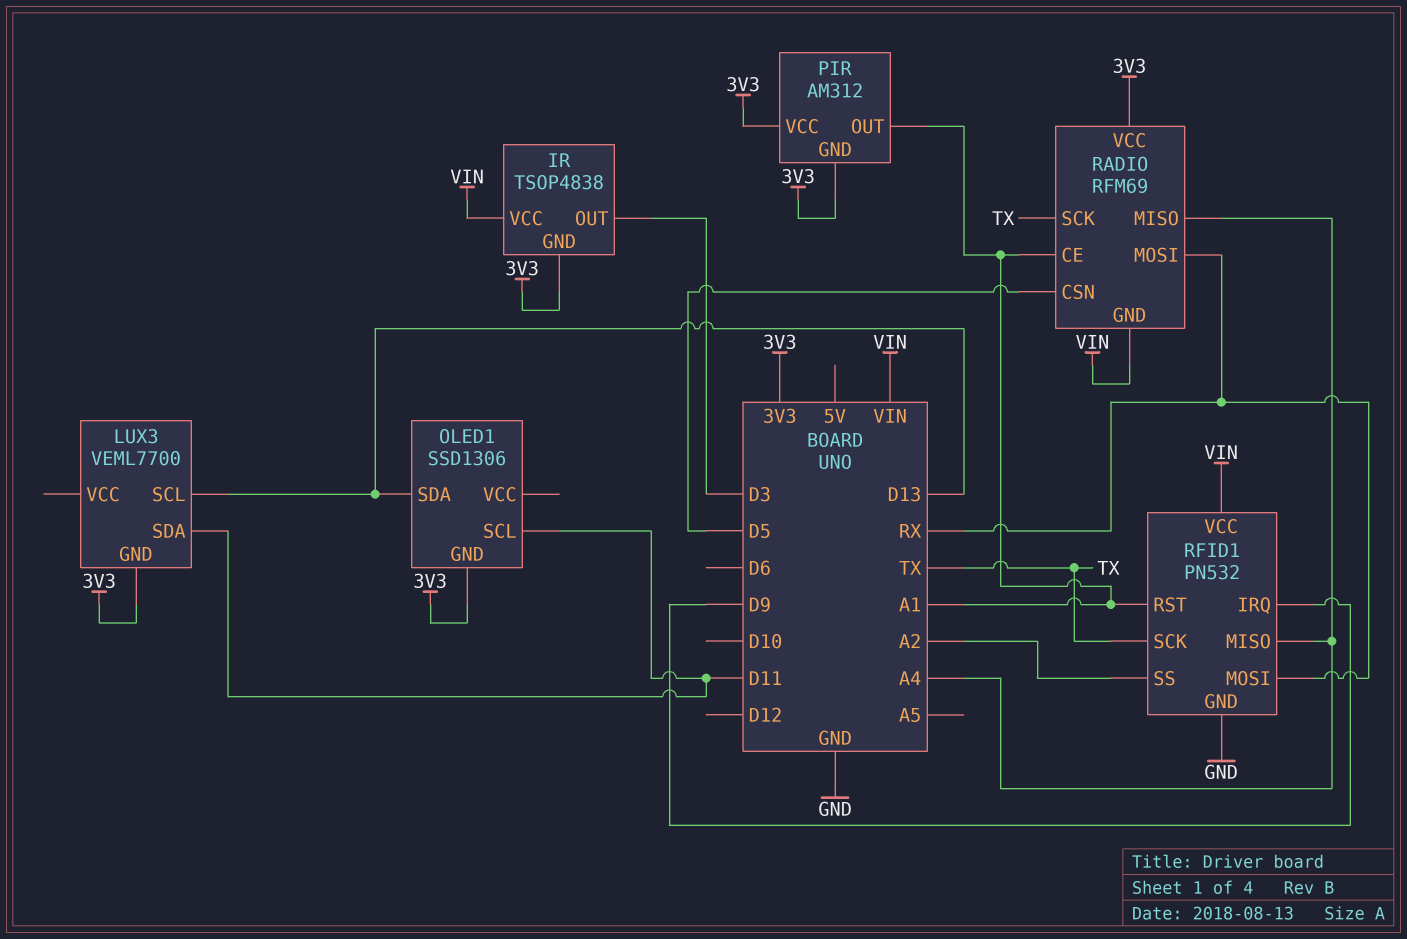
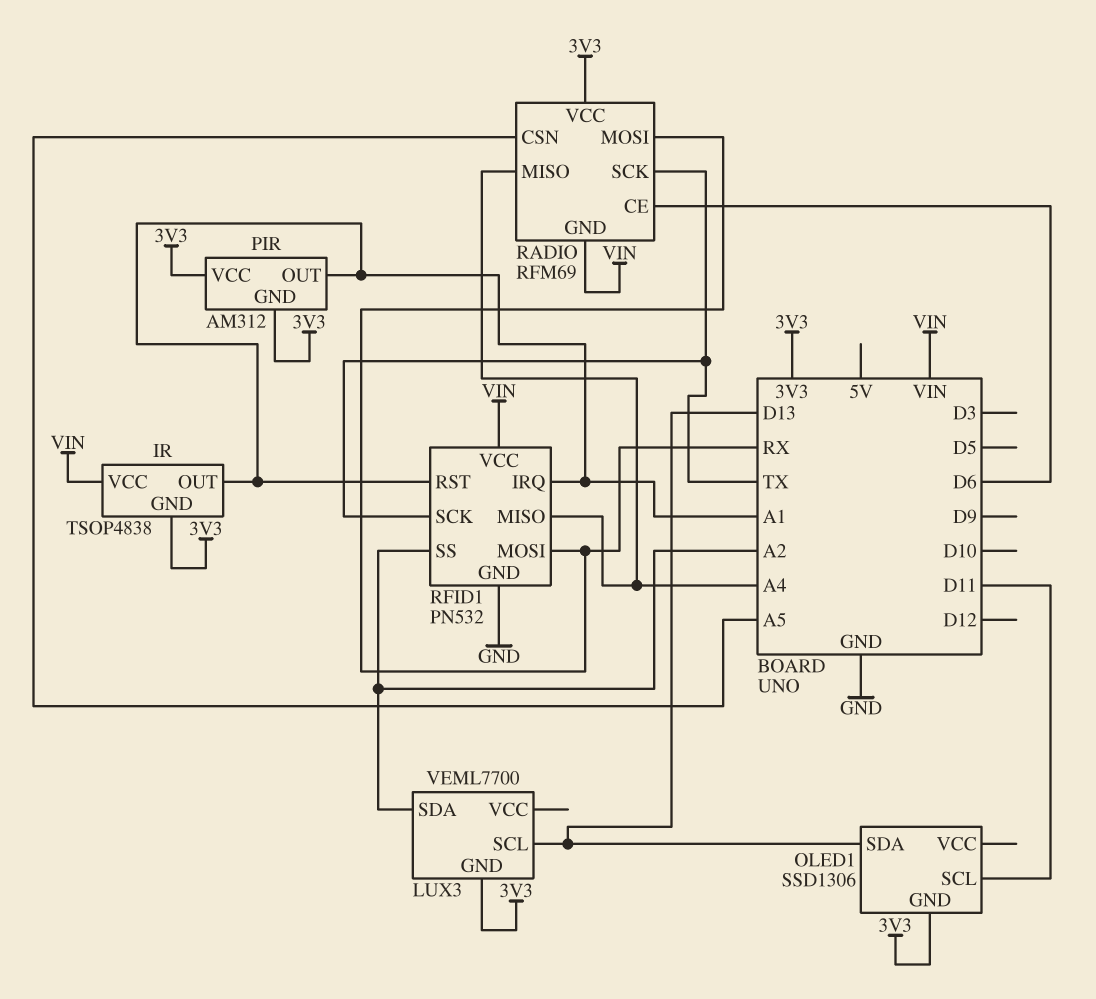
IR pin OUT: D3 -> A1
LUX3 pin SDA: D11 -> A2
RADIO pin CE: A1 -> D6
RADIO pin CSN: D5 -> A5
RFID1 pin IRQ: D9 -> A1

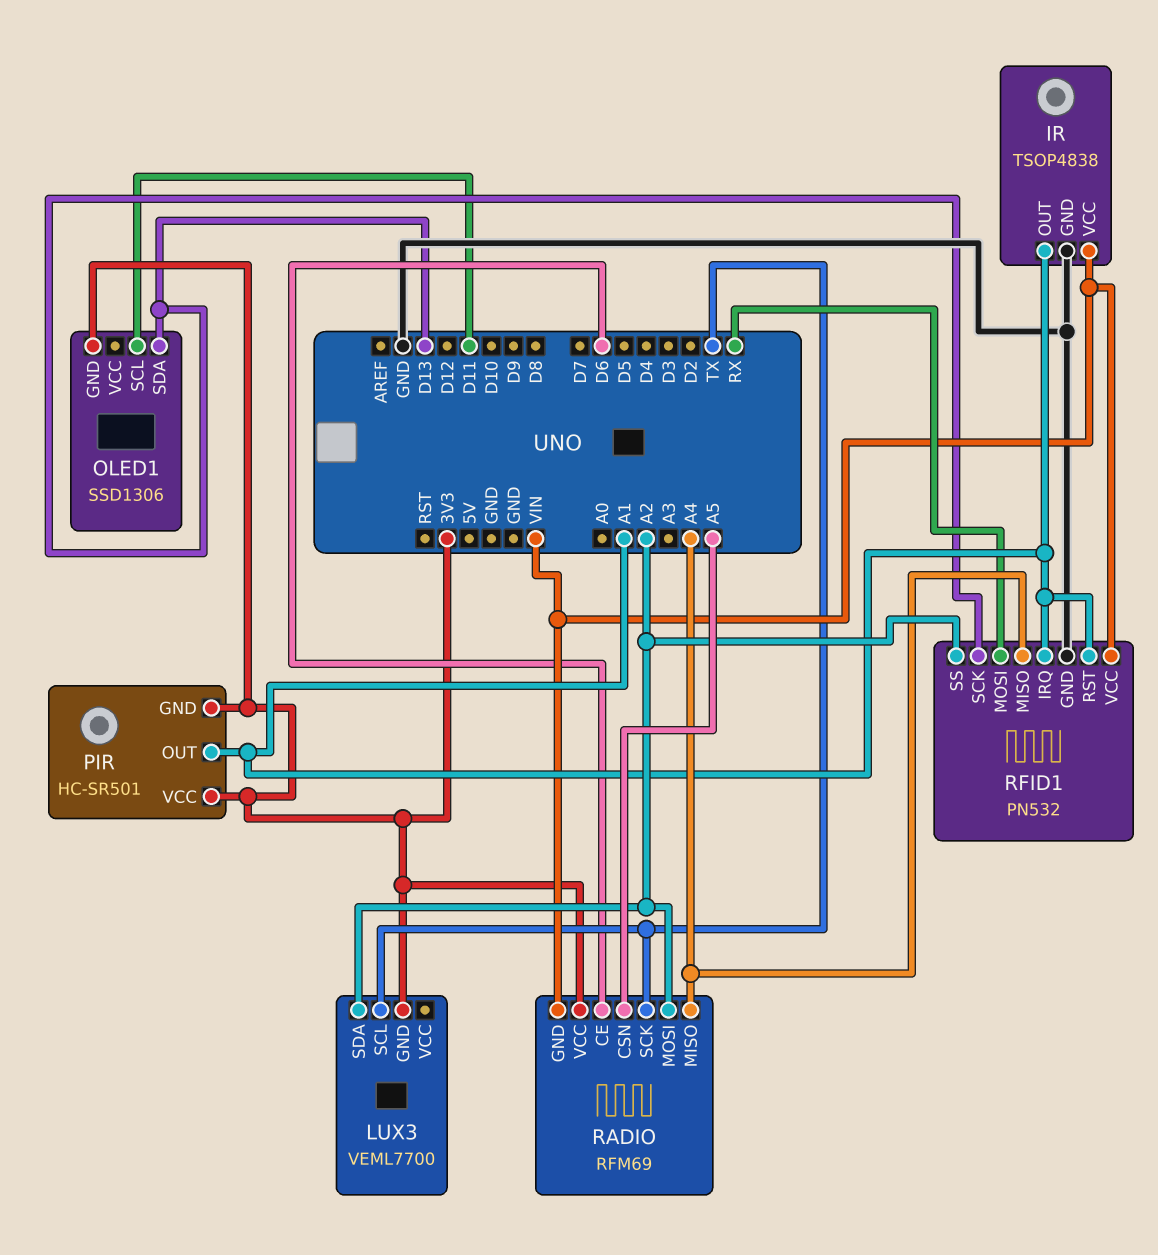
IR pin GND: 3V3 -> GND
LUX3 pin SCL: D13 -> TX
PIR: AM312 -> HC-SR501
RADIO pin MOSI: RX -> A2
RFID1 pin SCK: TX -> D13

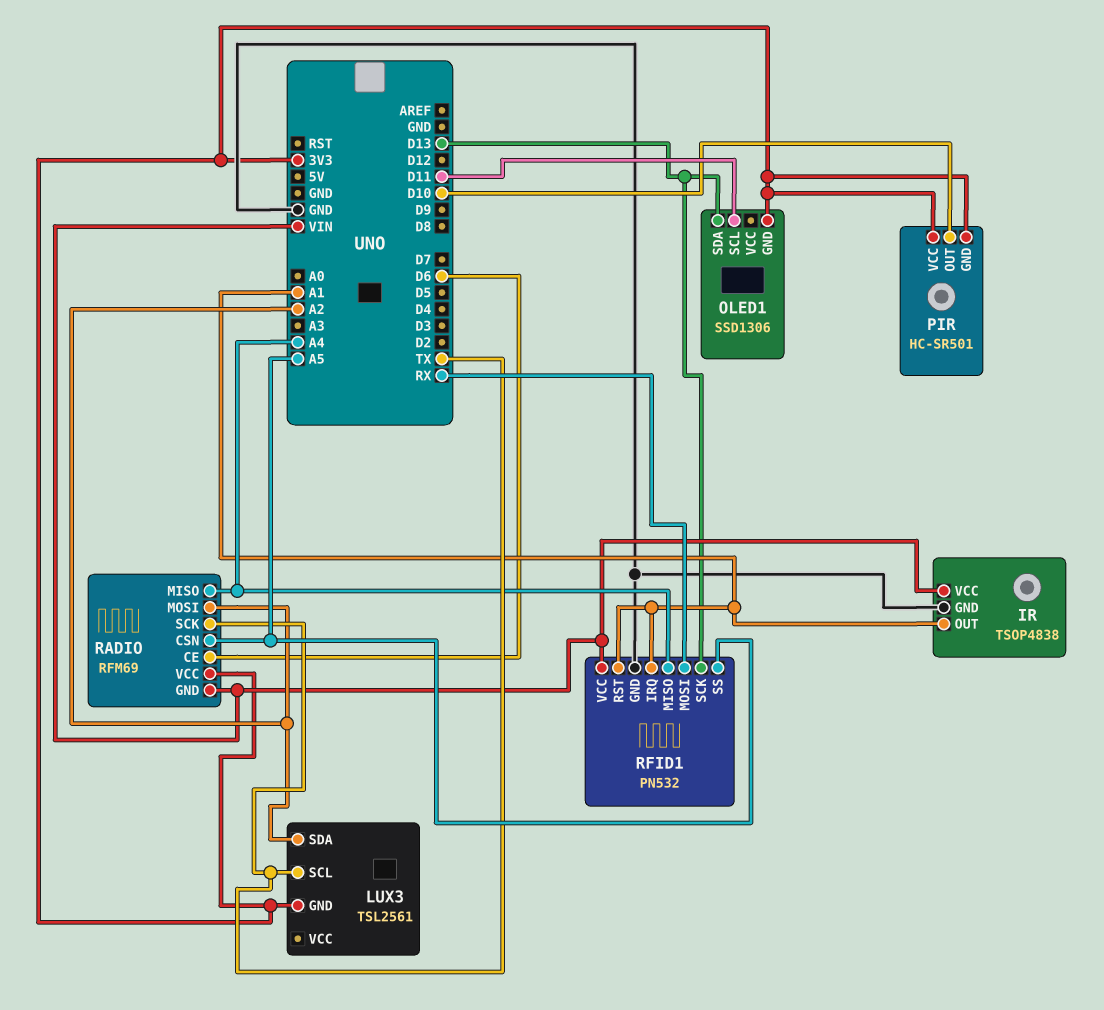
LUX3: VEML7700 -> TSL2561
PIR pin OUT: A1 -> D10
RFID1 pin SS: A2 -> A5

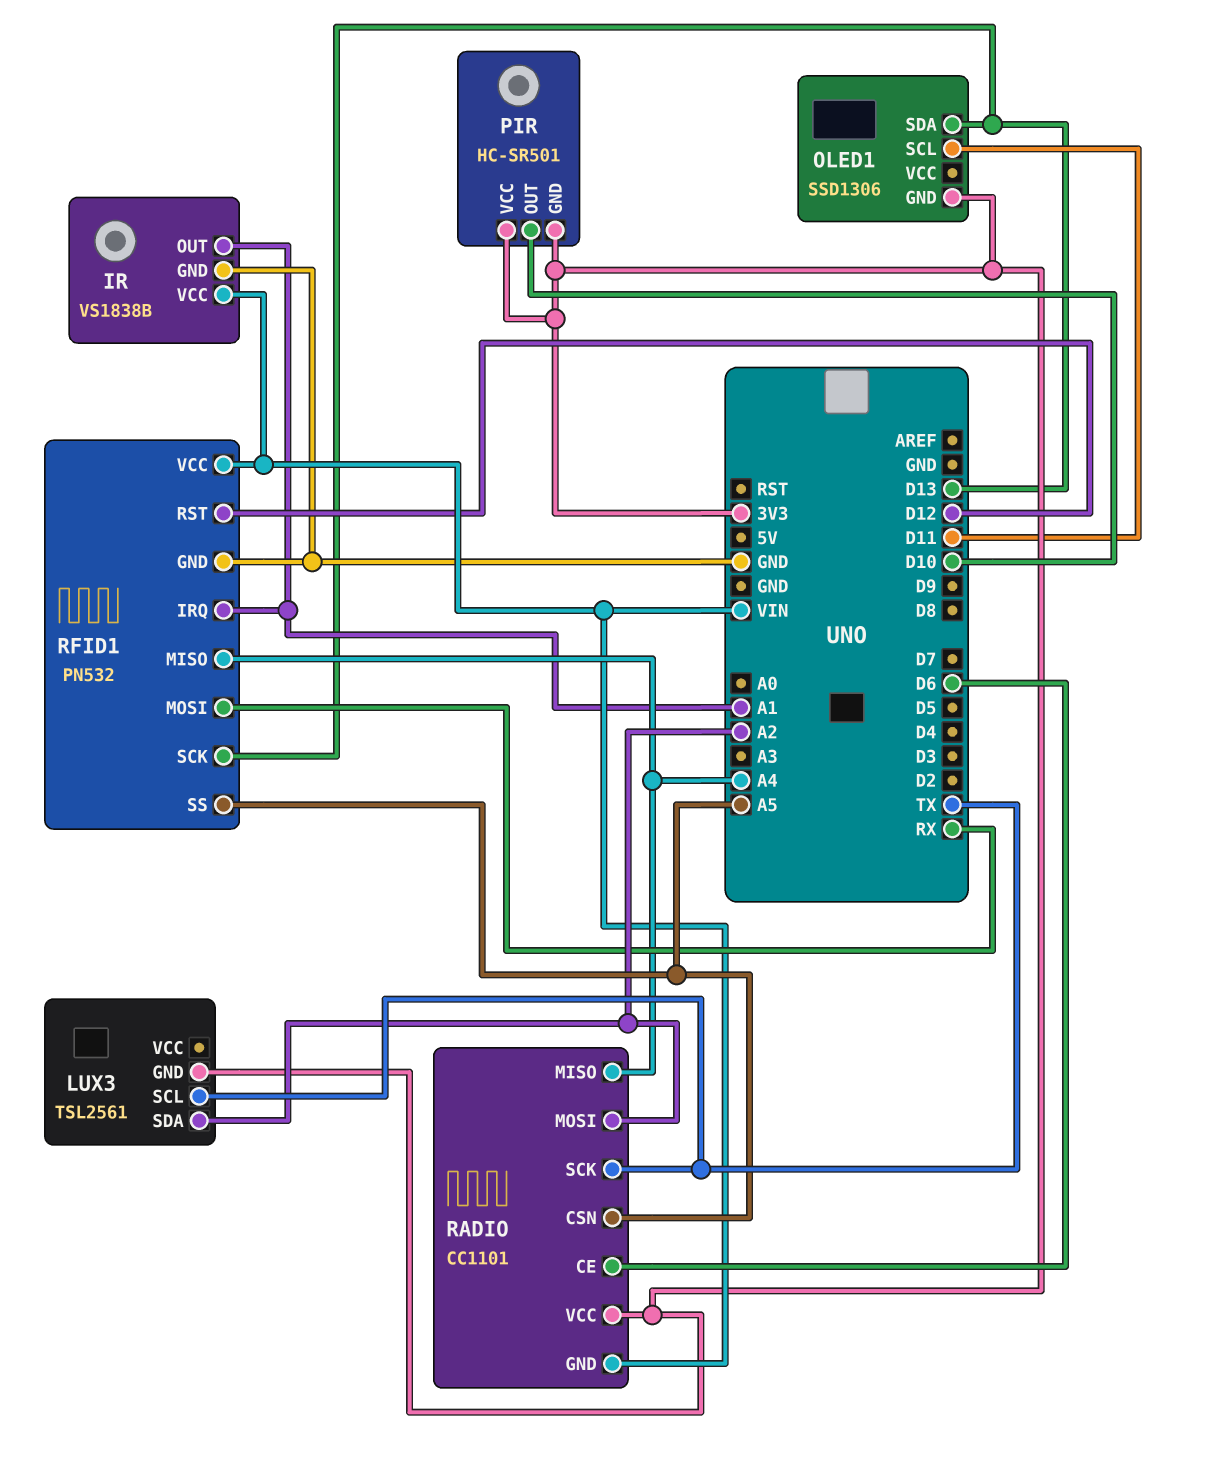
IR: TSOP4838 -> VS1838B
RADIO: RFM69 -> CC1101
RFID1 pin RST: A1 -> D12

